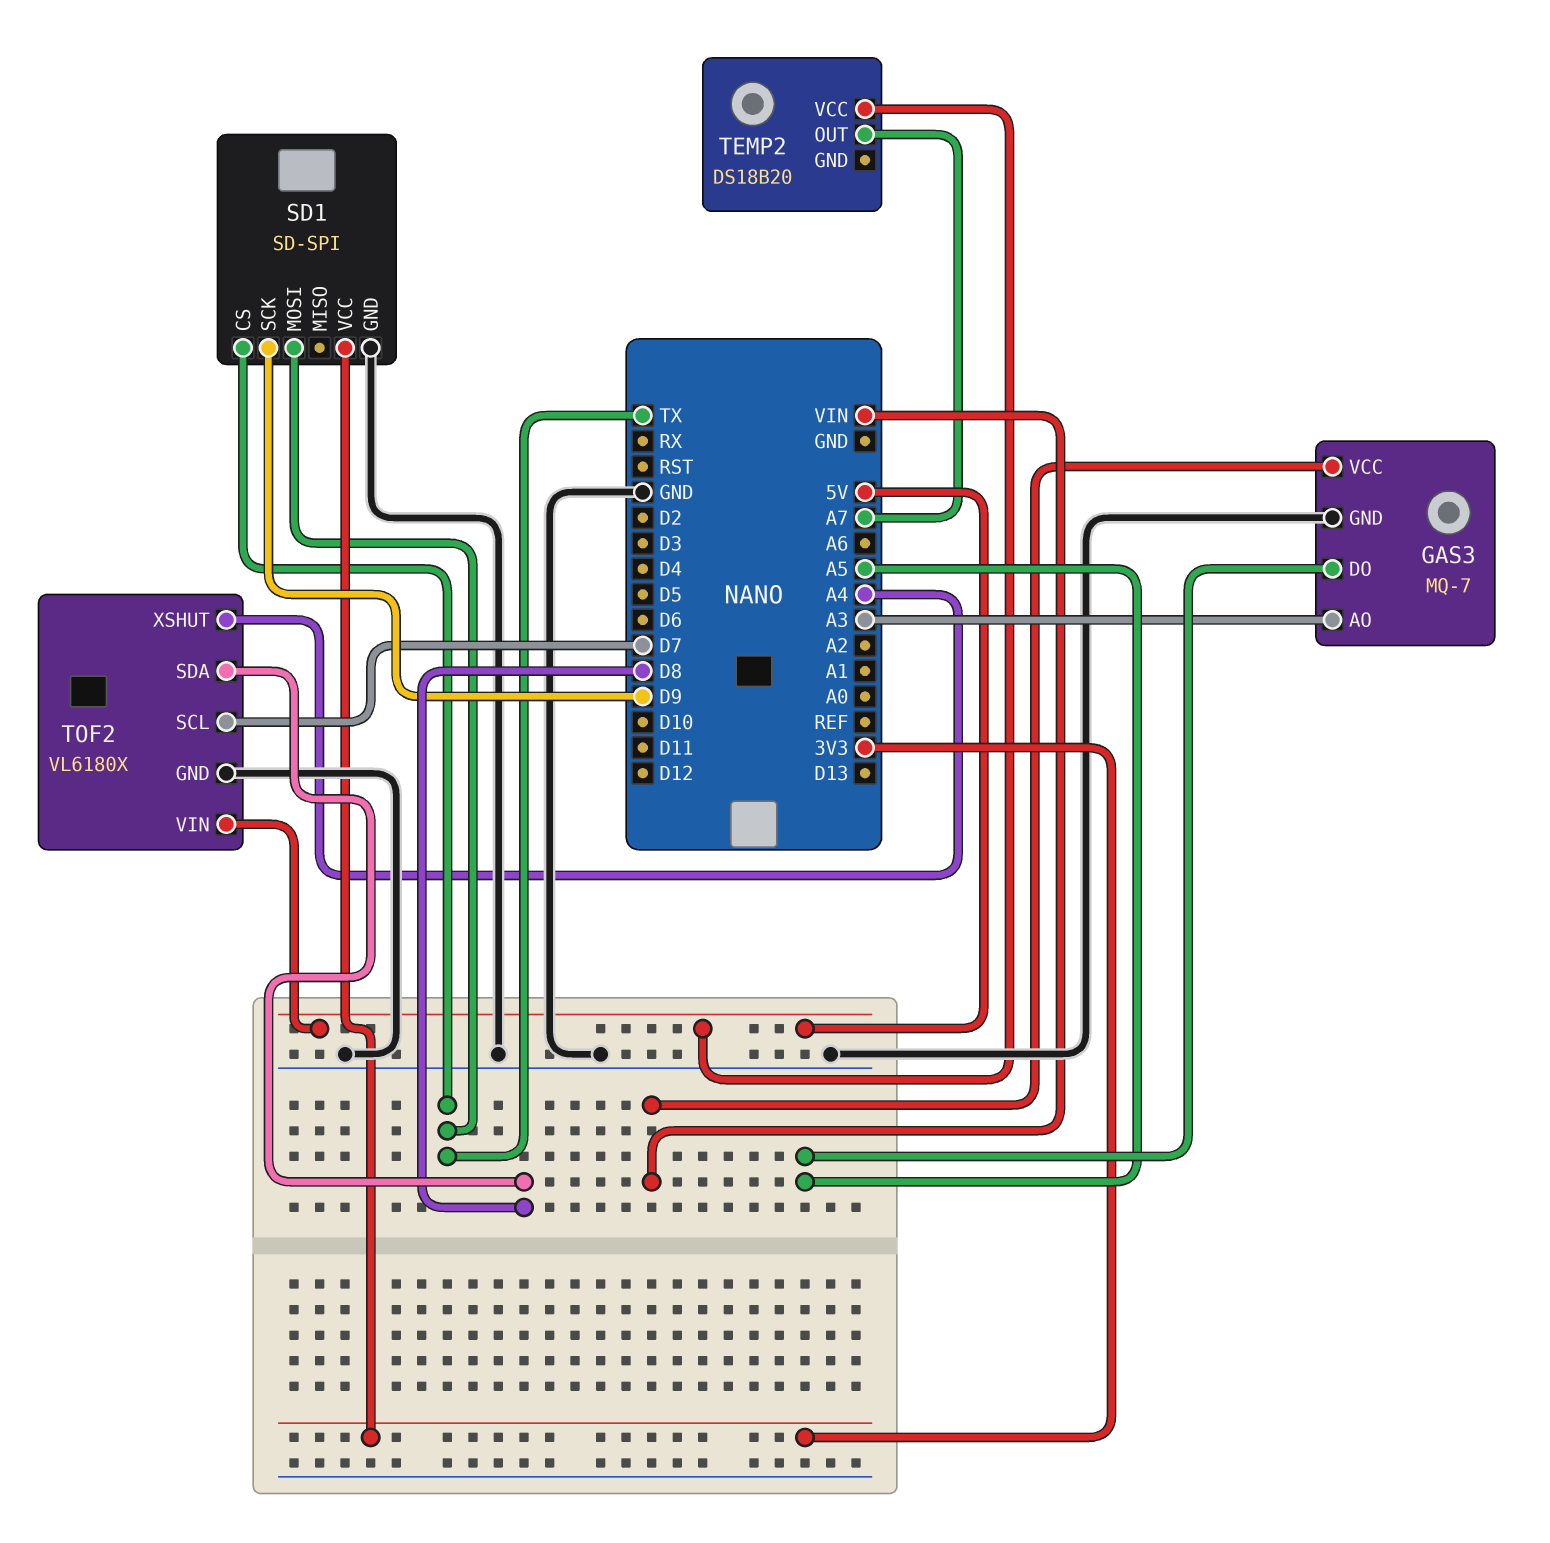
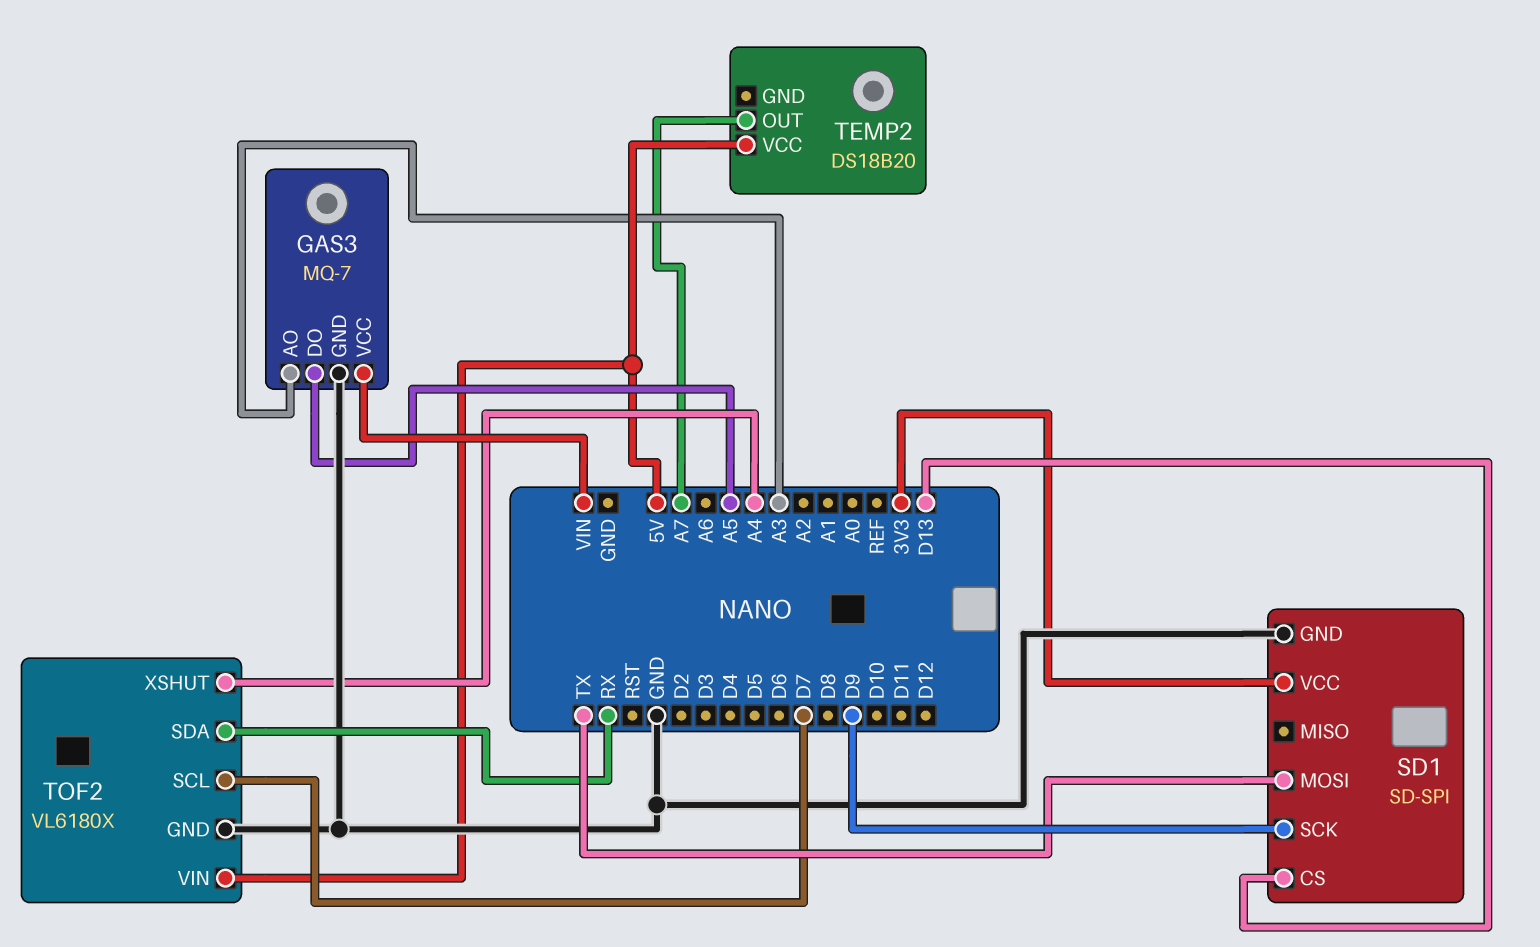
SD1 pin CS: TX -> D13
TOF2 pin SDA: D8 -> RX

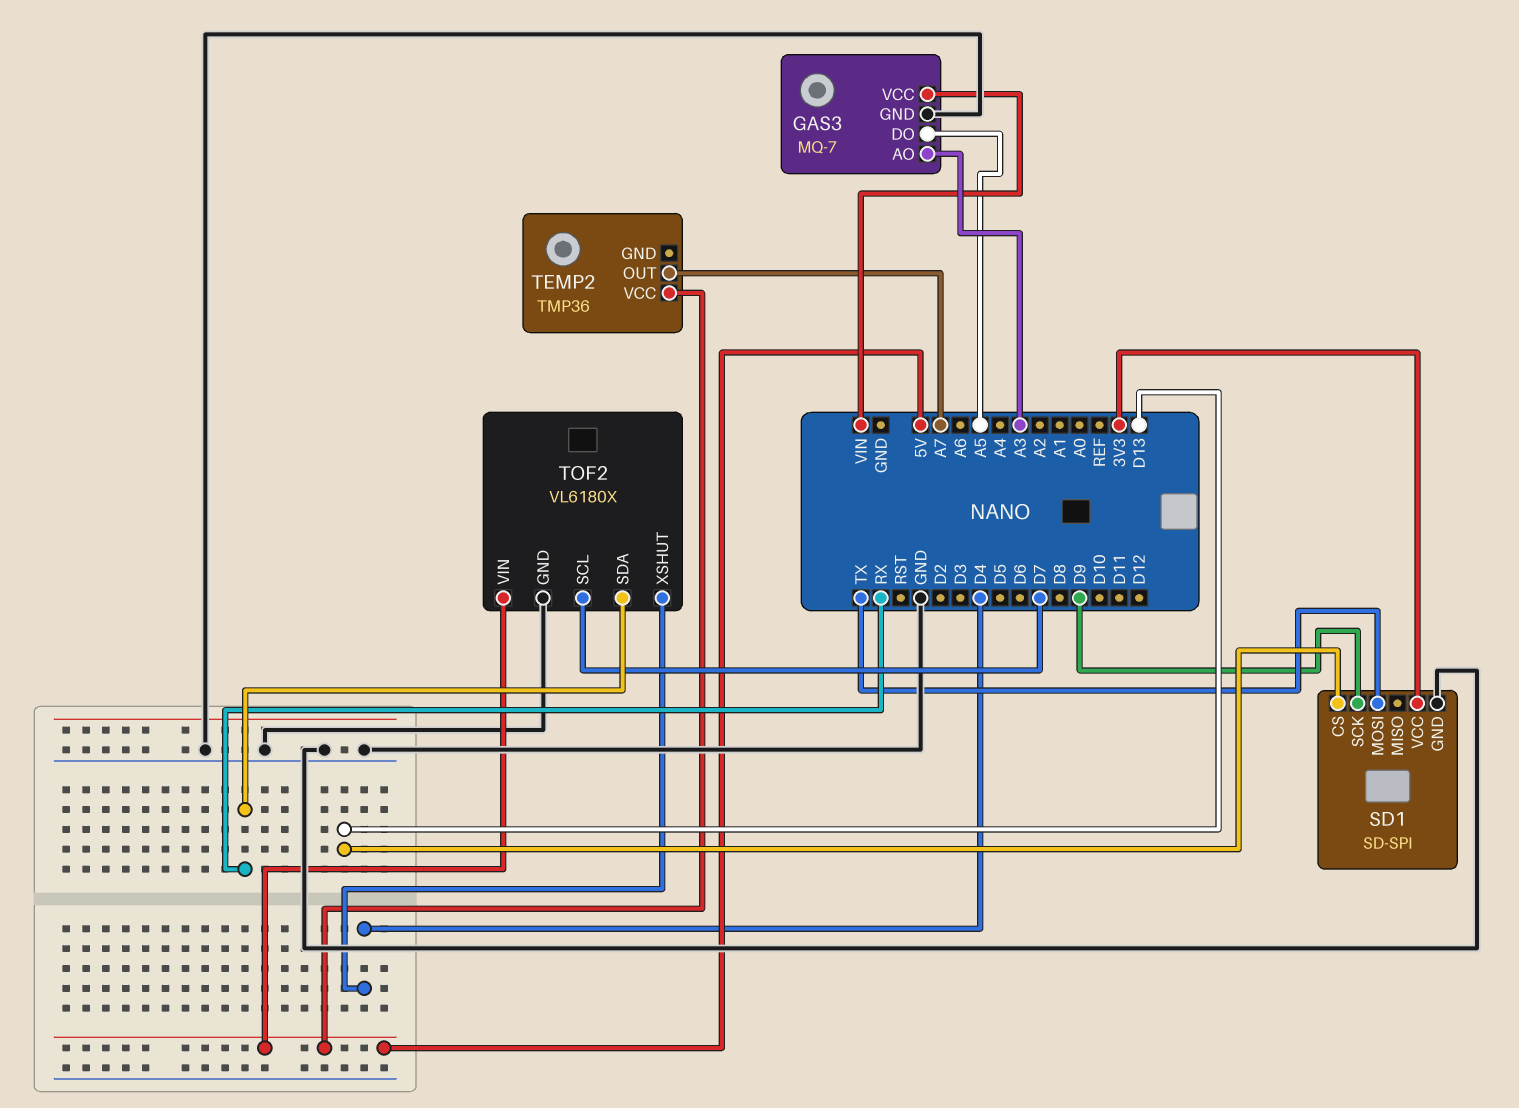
TEMP2: DS18B20 -> TMP36
TOF2 pin XSHUT: A4 -> D4

